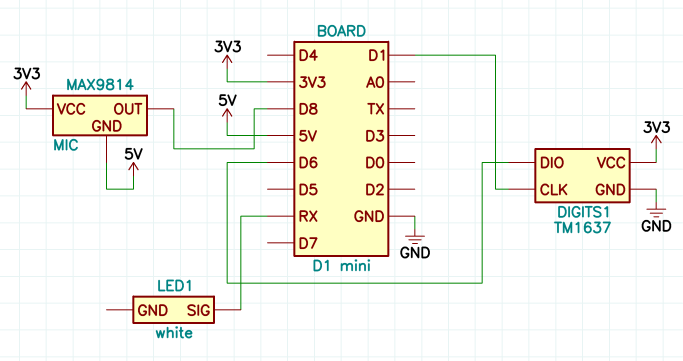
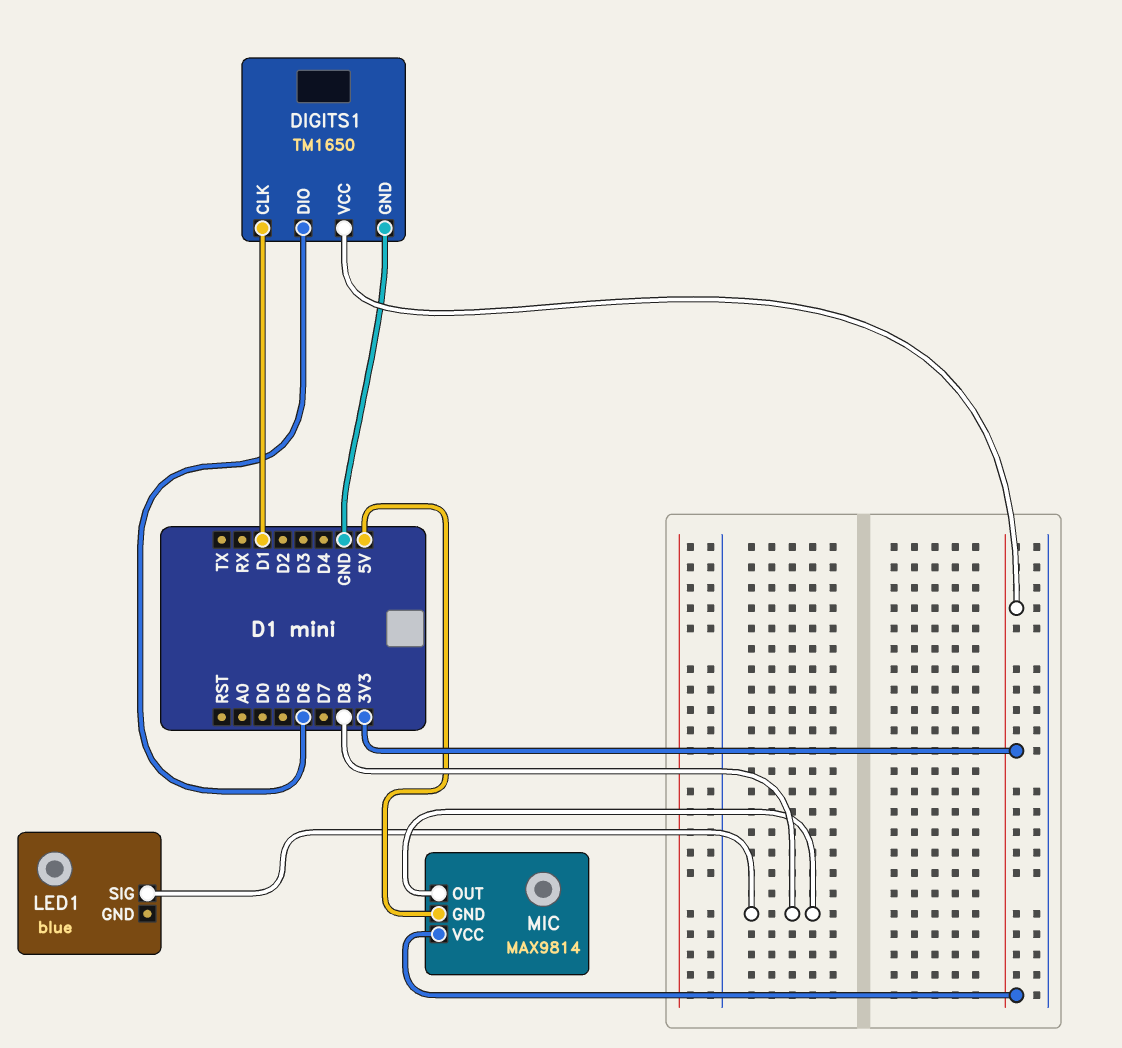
DIGITS1: TM1637 -> TM1650
LED1: white -> blue
LED1 pin SIG: RX -> D8

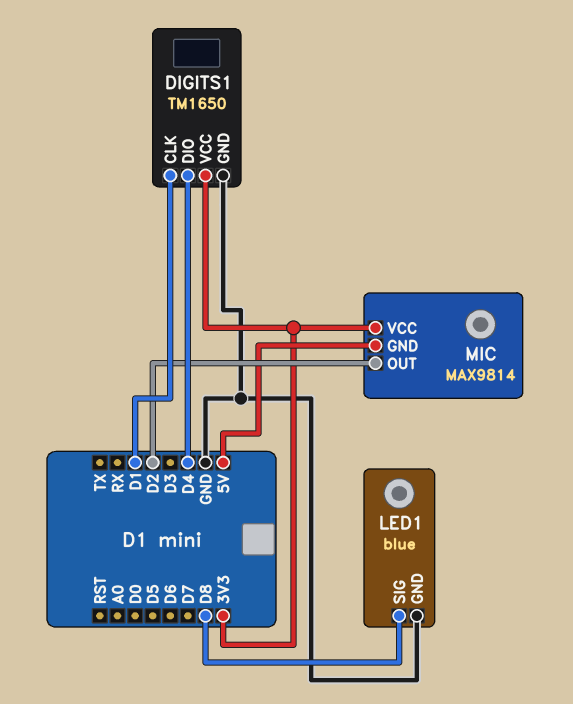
DIGITS1 pin DIO: D6 -> D4
LED1 pin GND: none -> GND
MIC pin OUT: D8 -> D2

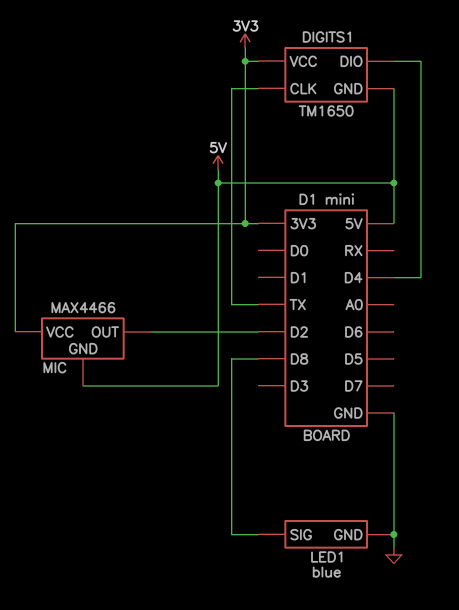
DIGITS1 pin CLK: D1 -> TX
DIGITS1 pin GND: GND -> 5V
MIC: MAX9814 -> MAX4466

